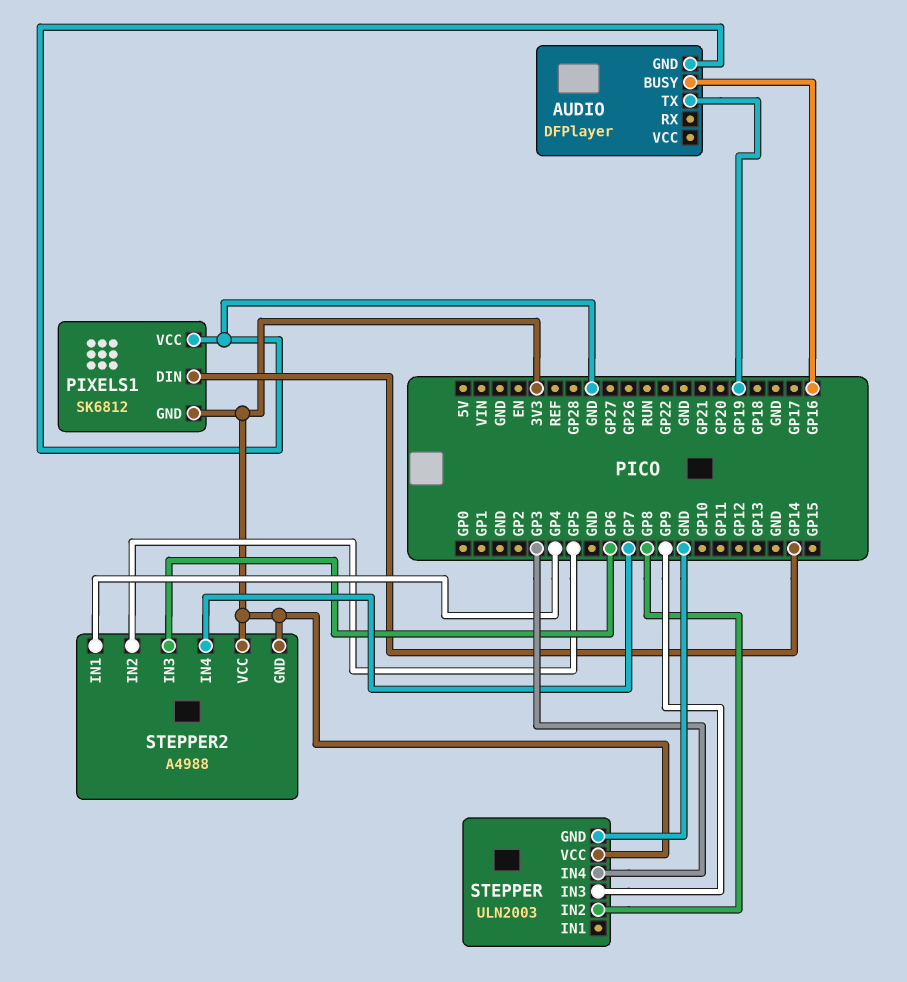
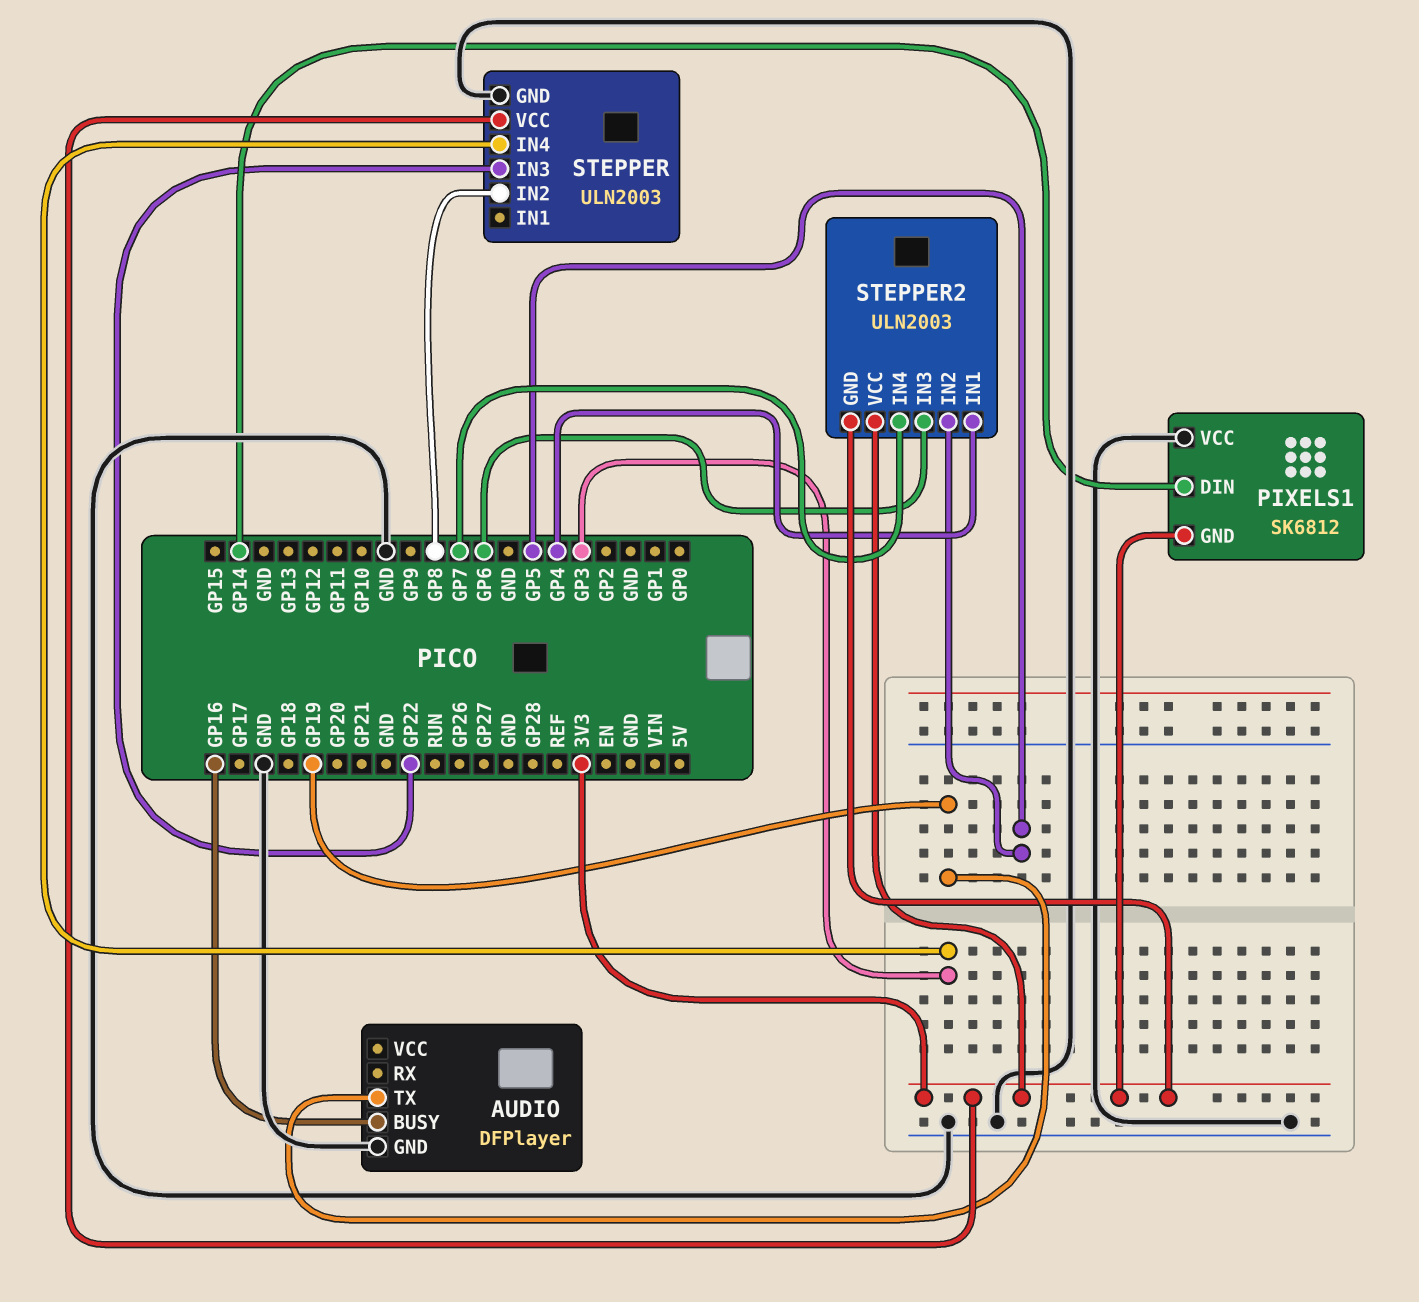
STEPPER pin IN3: GP9 -> GP22
STEPPER2: A4988 -> ULN2003

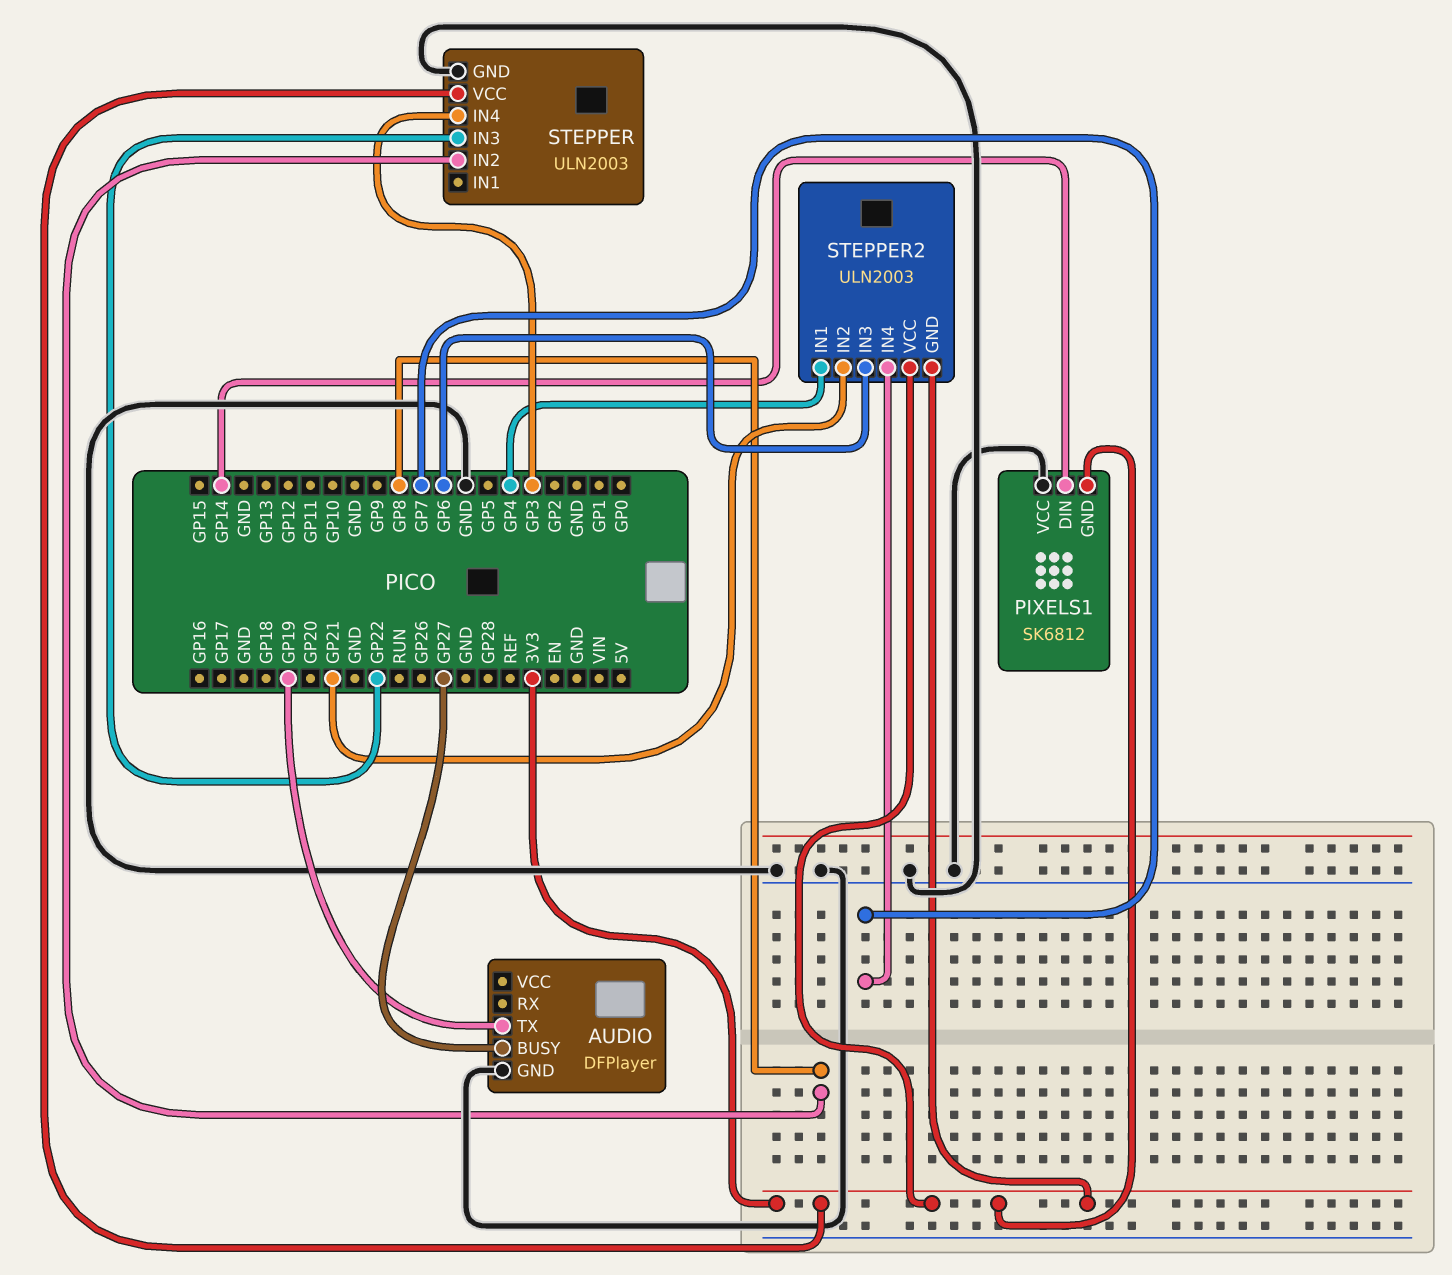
AUDIO pin BUSY: GP16 -> GP27
STEPPER2 pin IN2: GP5 -> GP21

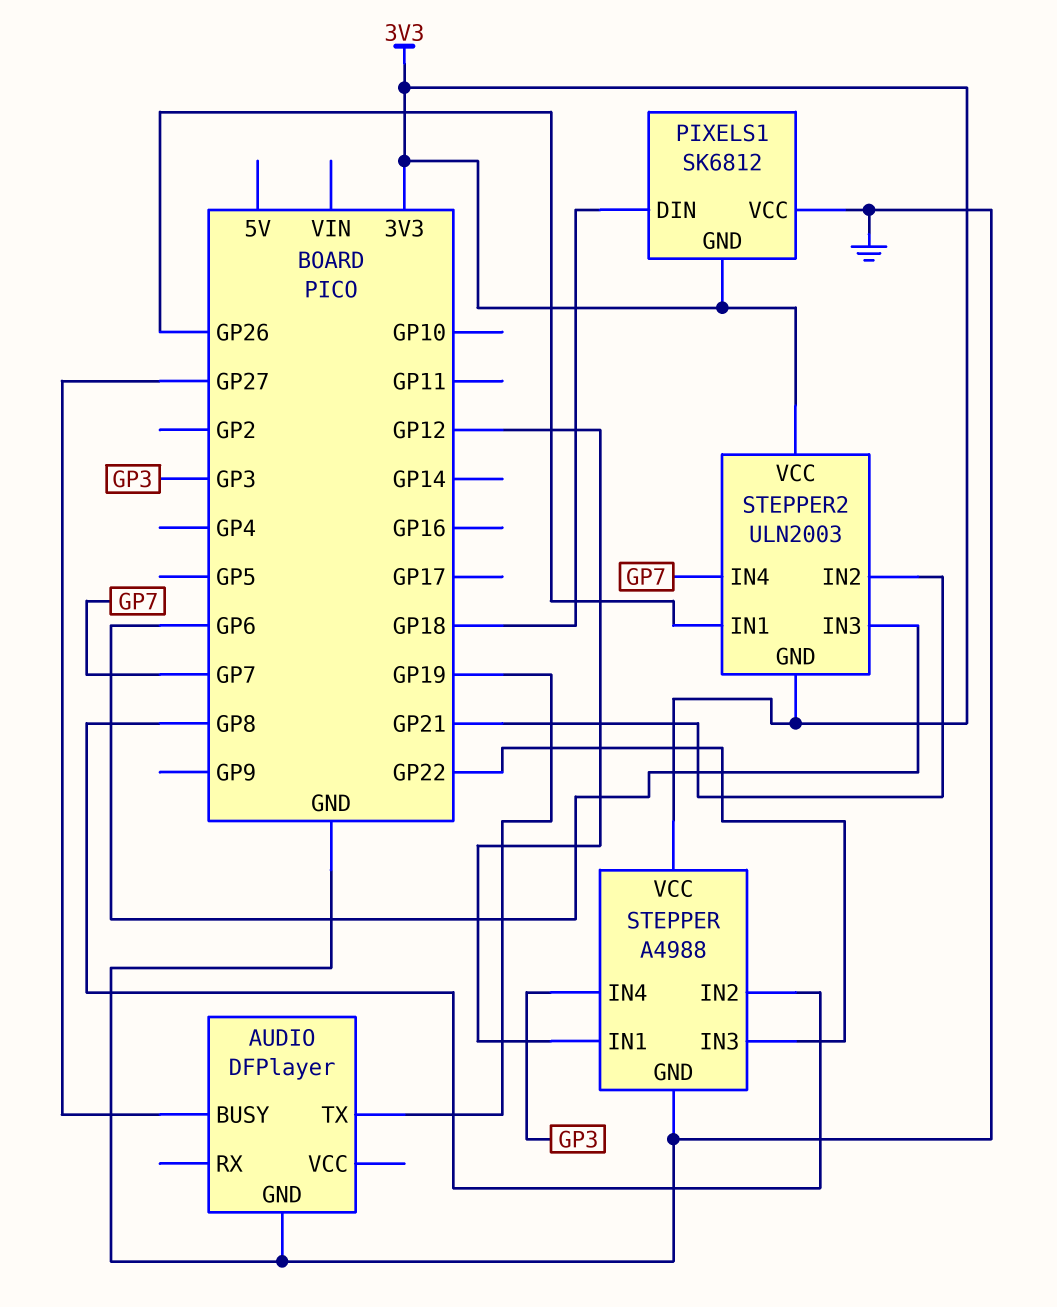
PIXELS1 pin DIN: GP14 -> GP18
STEPPER: ULN2003 -> A4988
STEPPER pin IN1: none -> GP12
STEPPER2 pin IN1: GP4 -> GP26

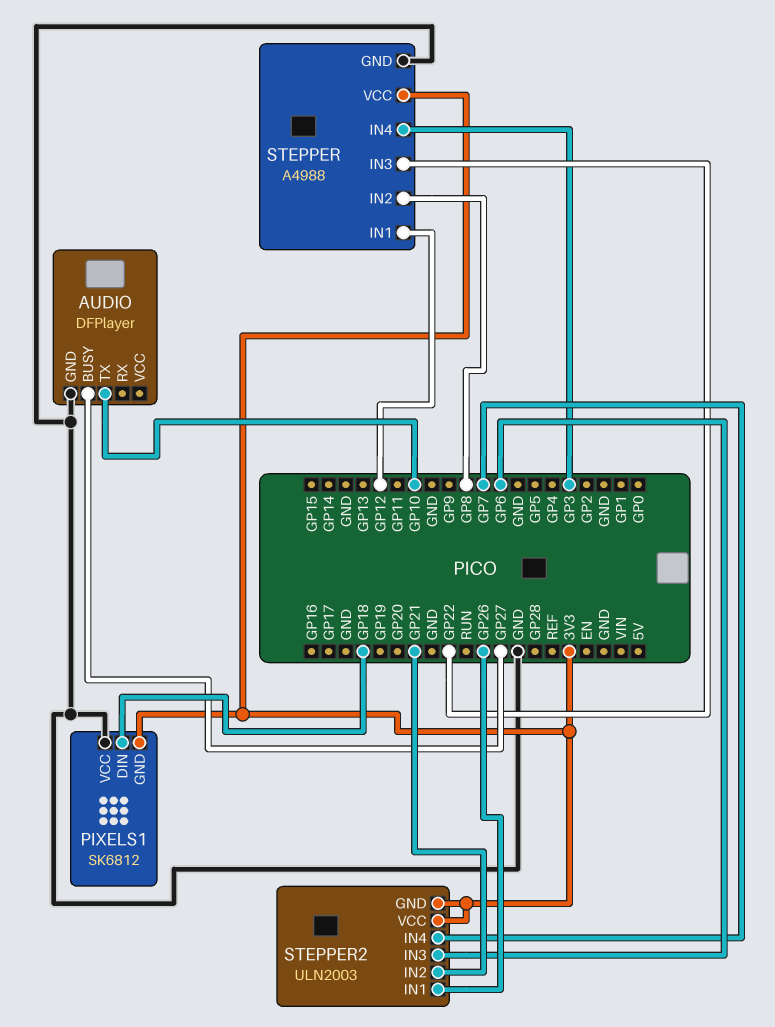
AUDIO pin TX: GP19 -> GP10

